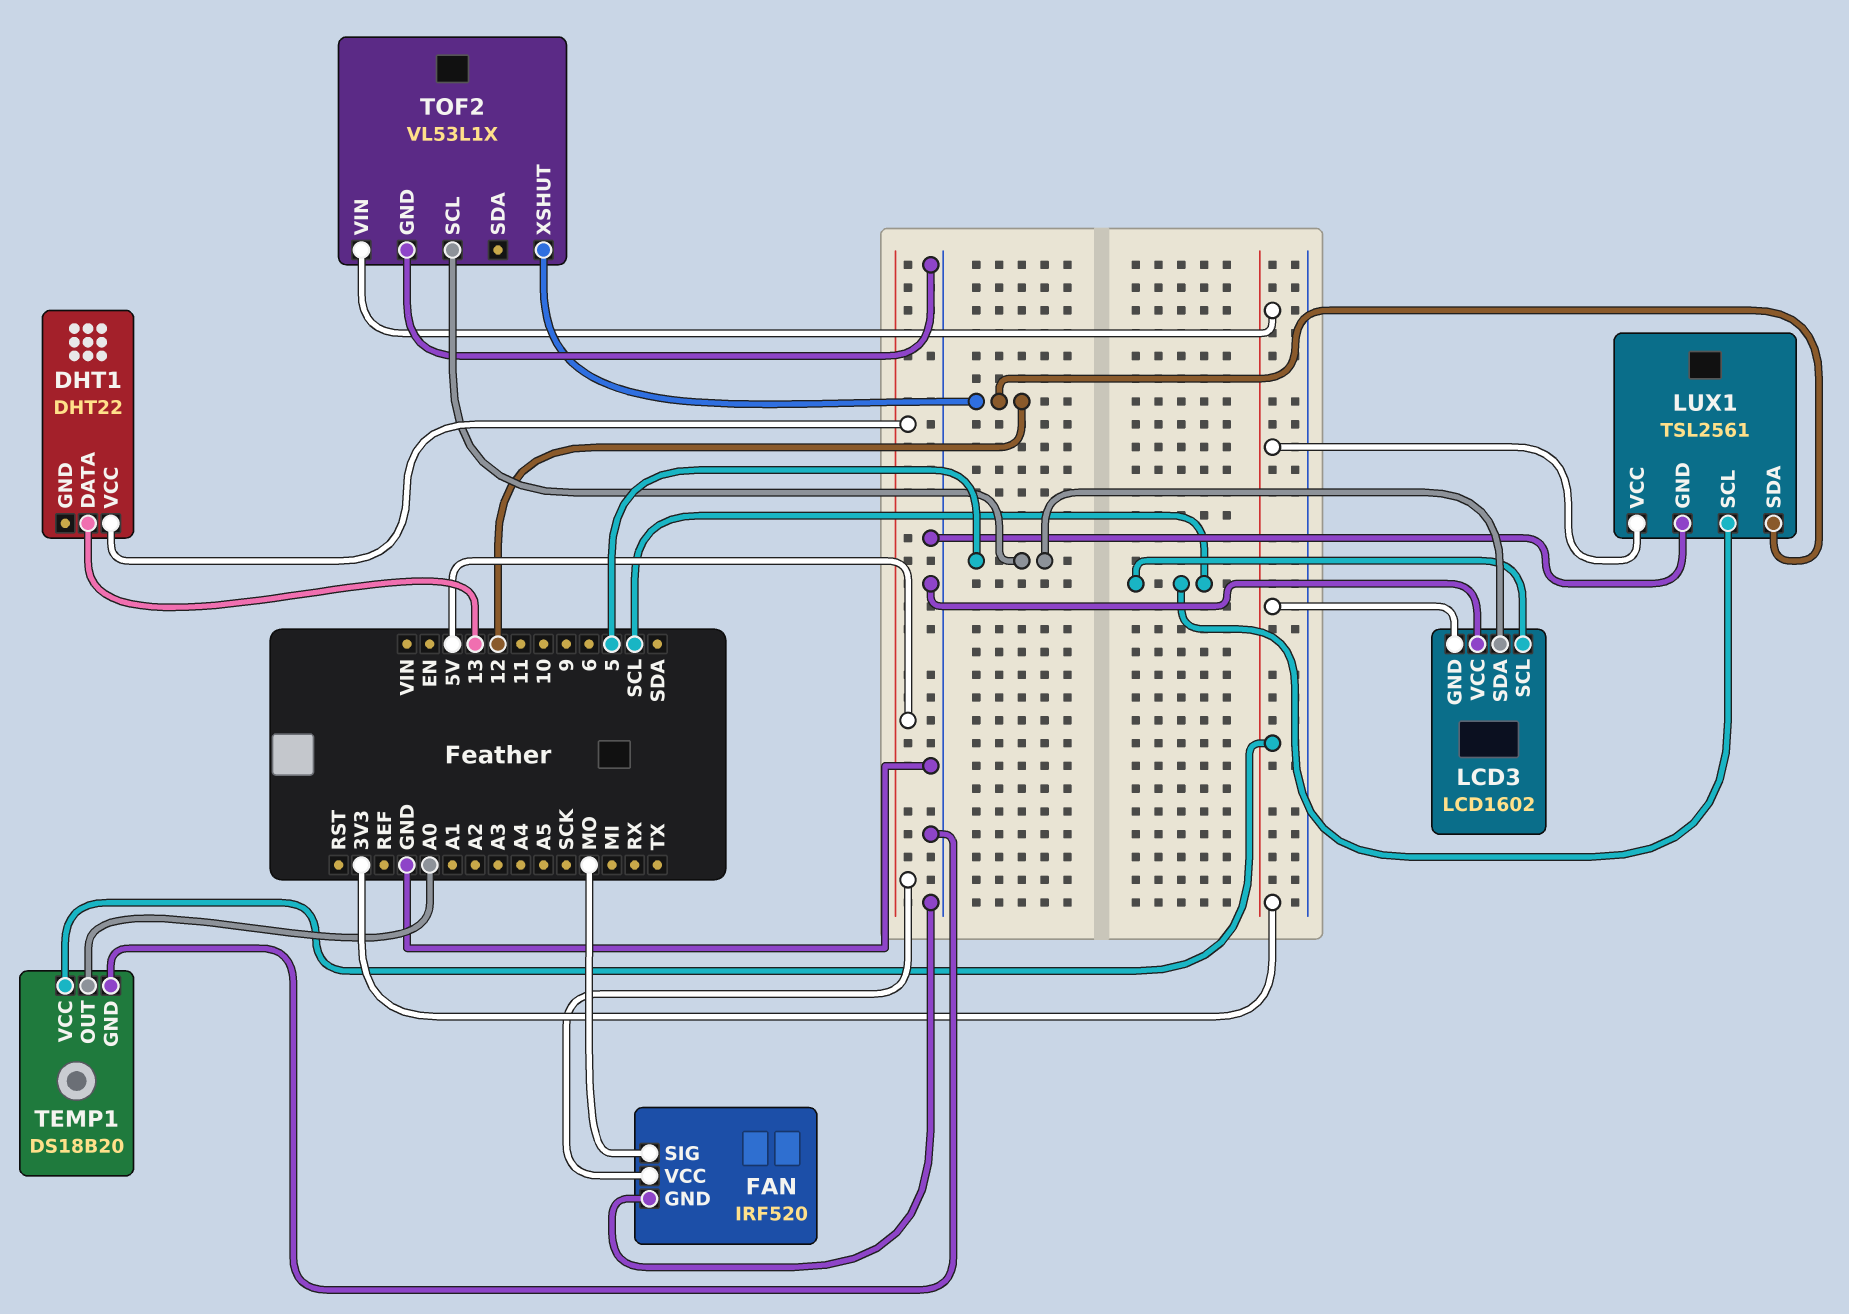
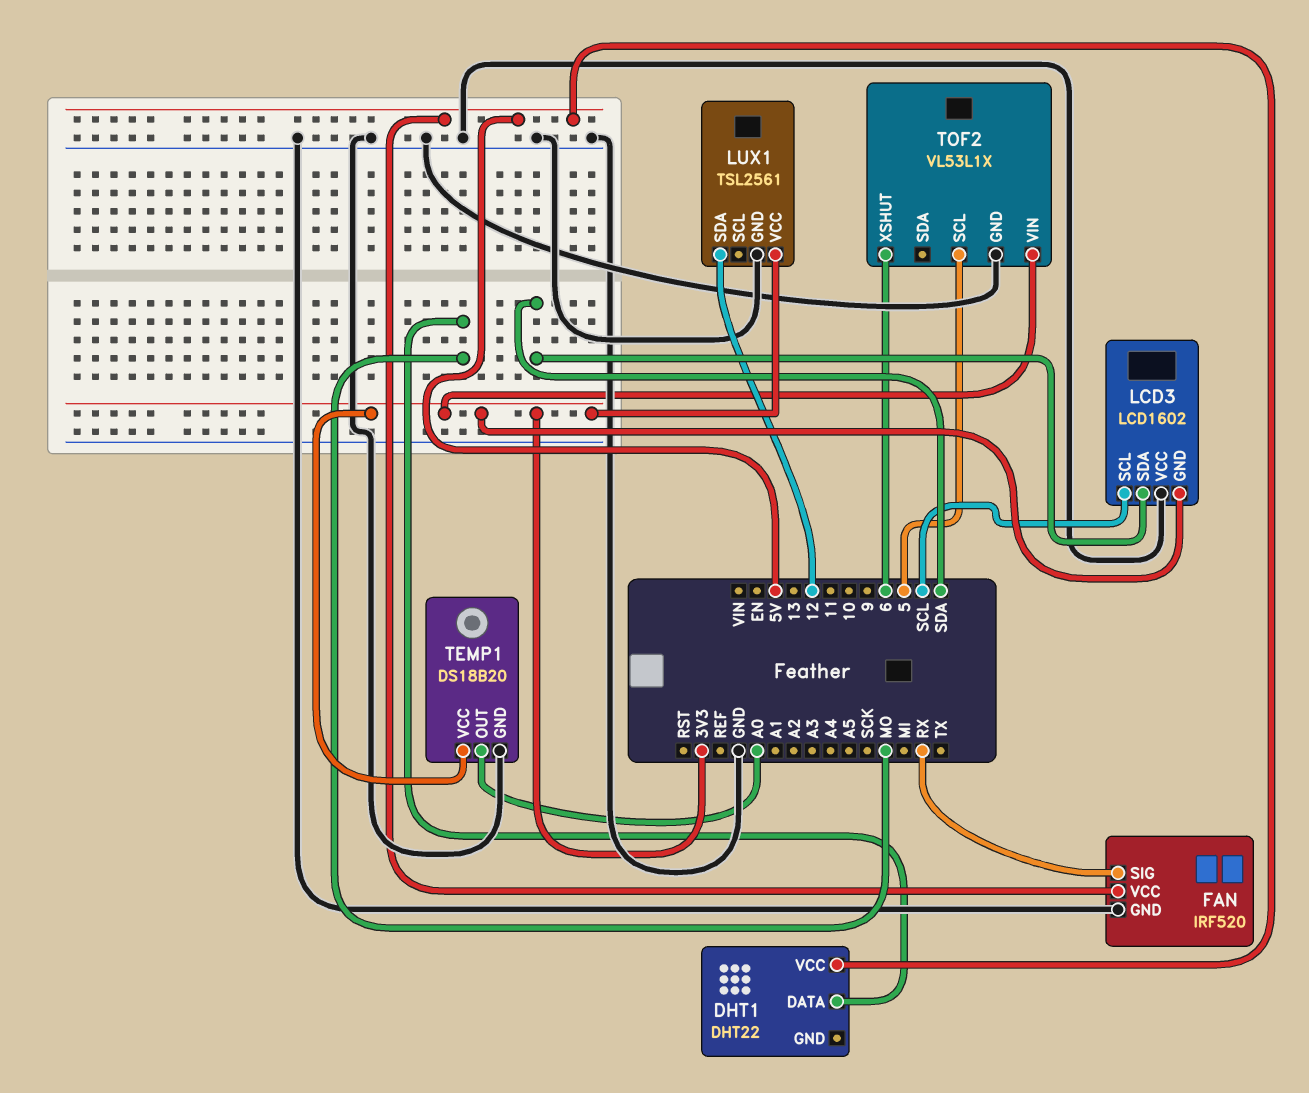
DHT1 pin DATA: 13 -> MO
FAN pin SIG: MO -> RX
LCD3 pin SDA: 5 -> SDA
LUX1 pin SCL: SCL -> none
TOF2 pin XSHUT: 12 -> 6

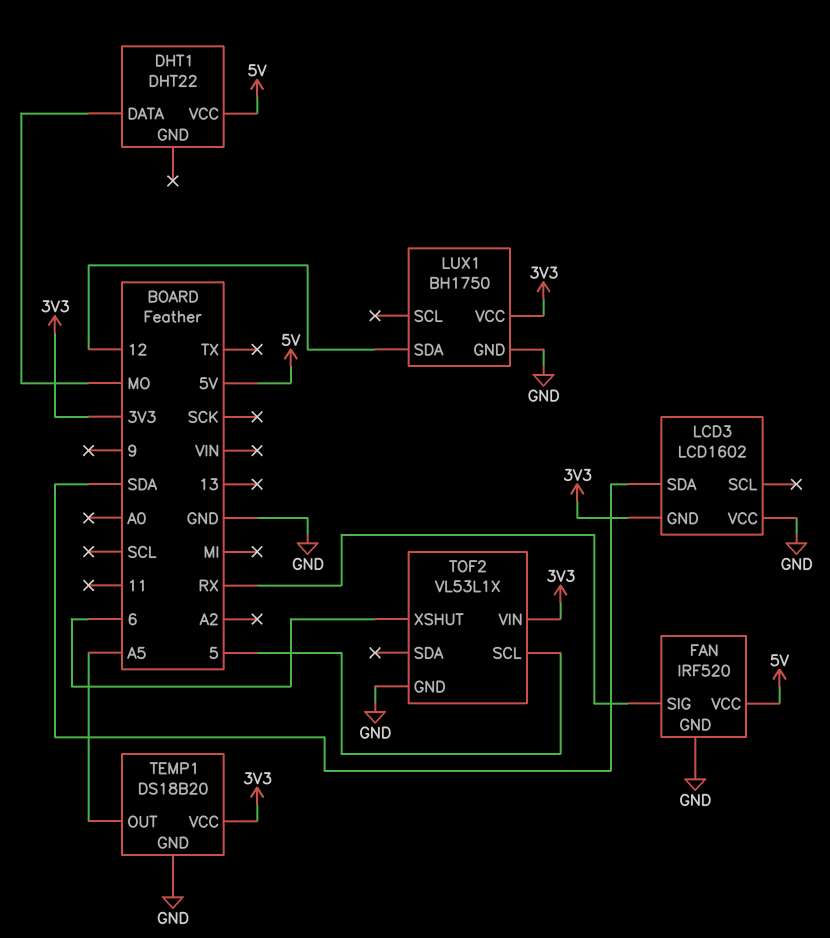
LCD3 pin SCL: SCL -> none
LUX1: TSL2561 -> BH1750
TEMP1 pin OUT: A0 -> A5

